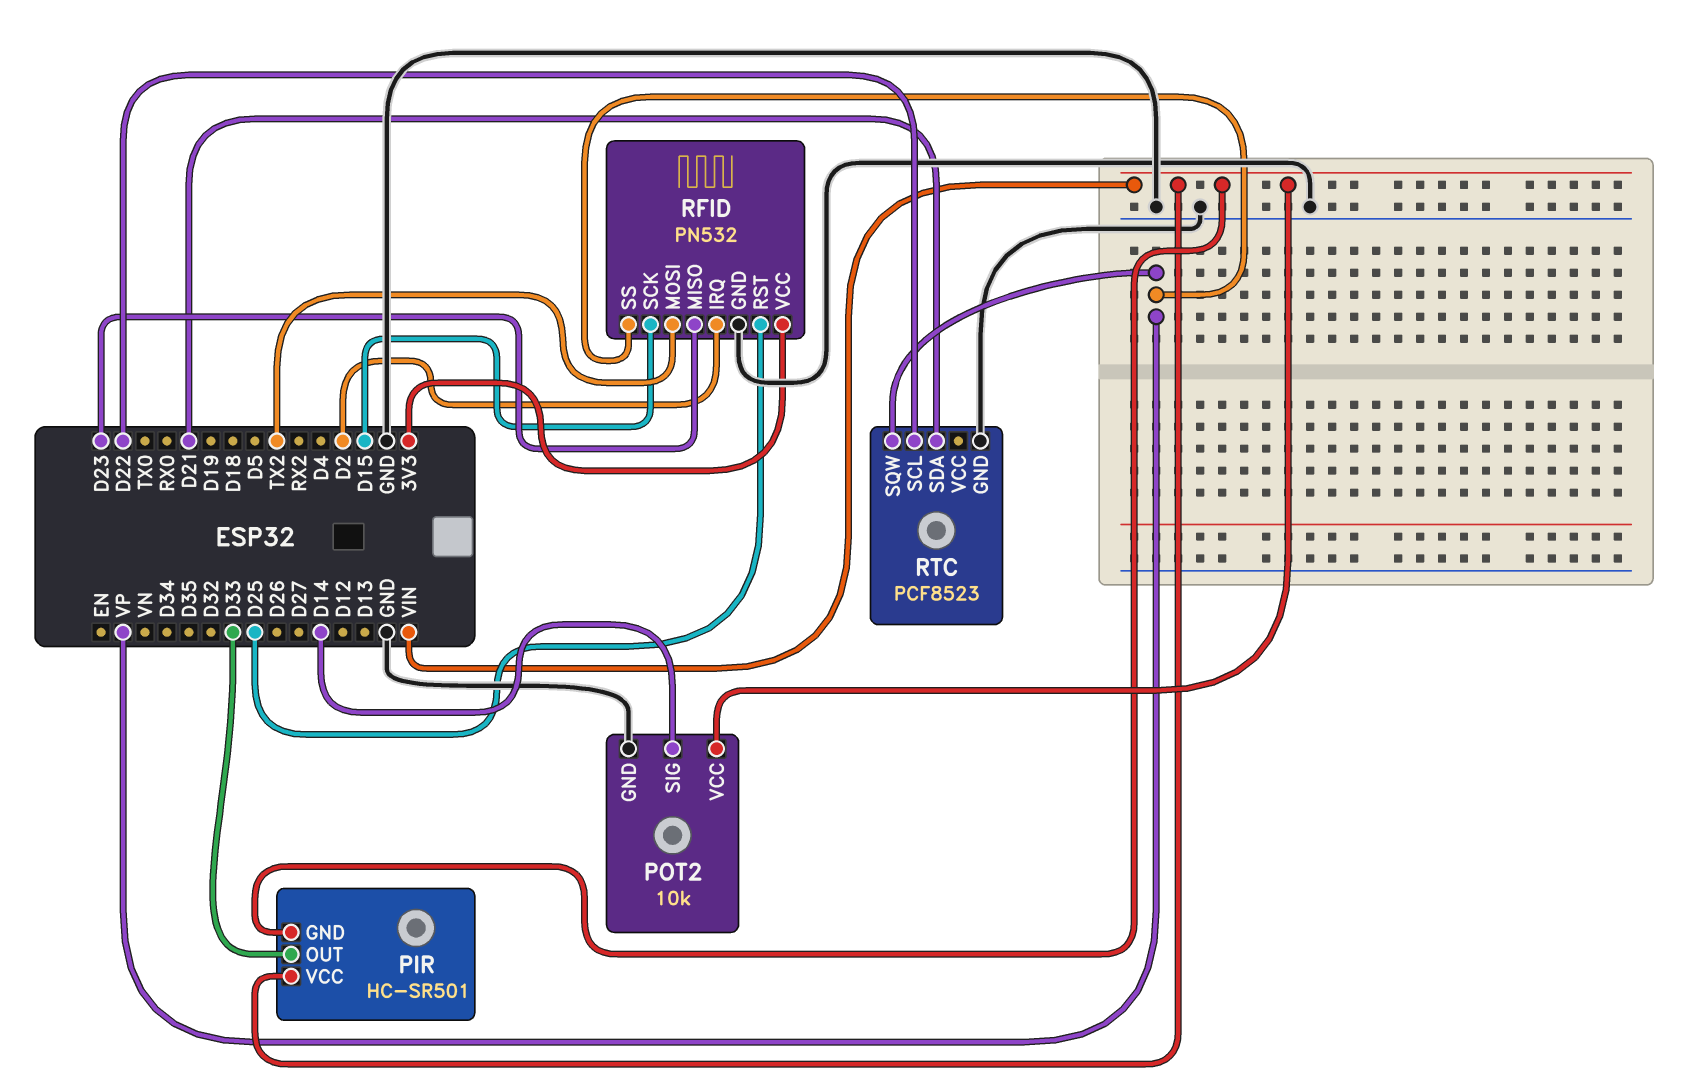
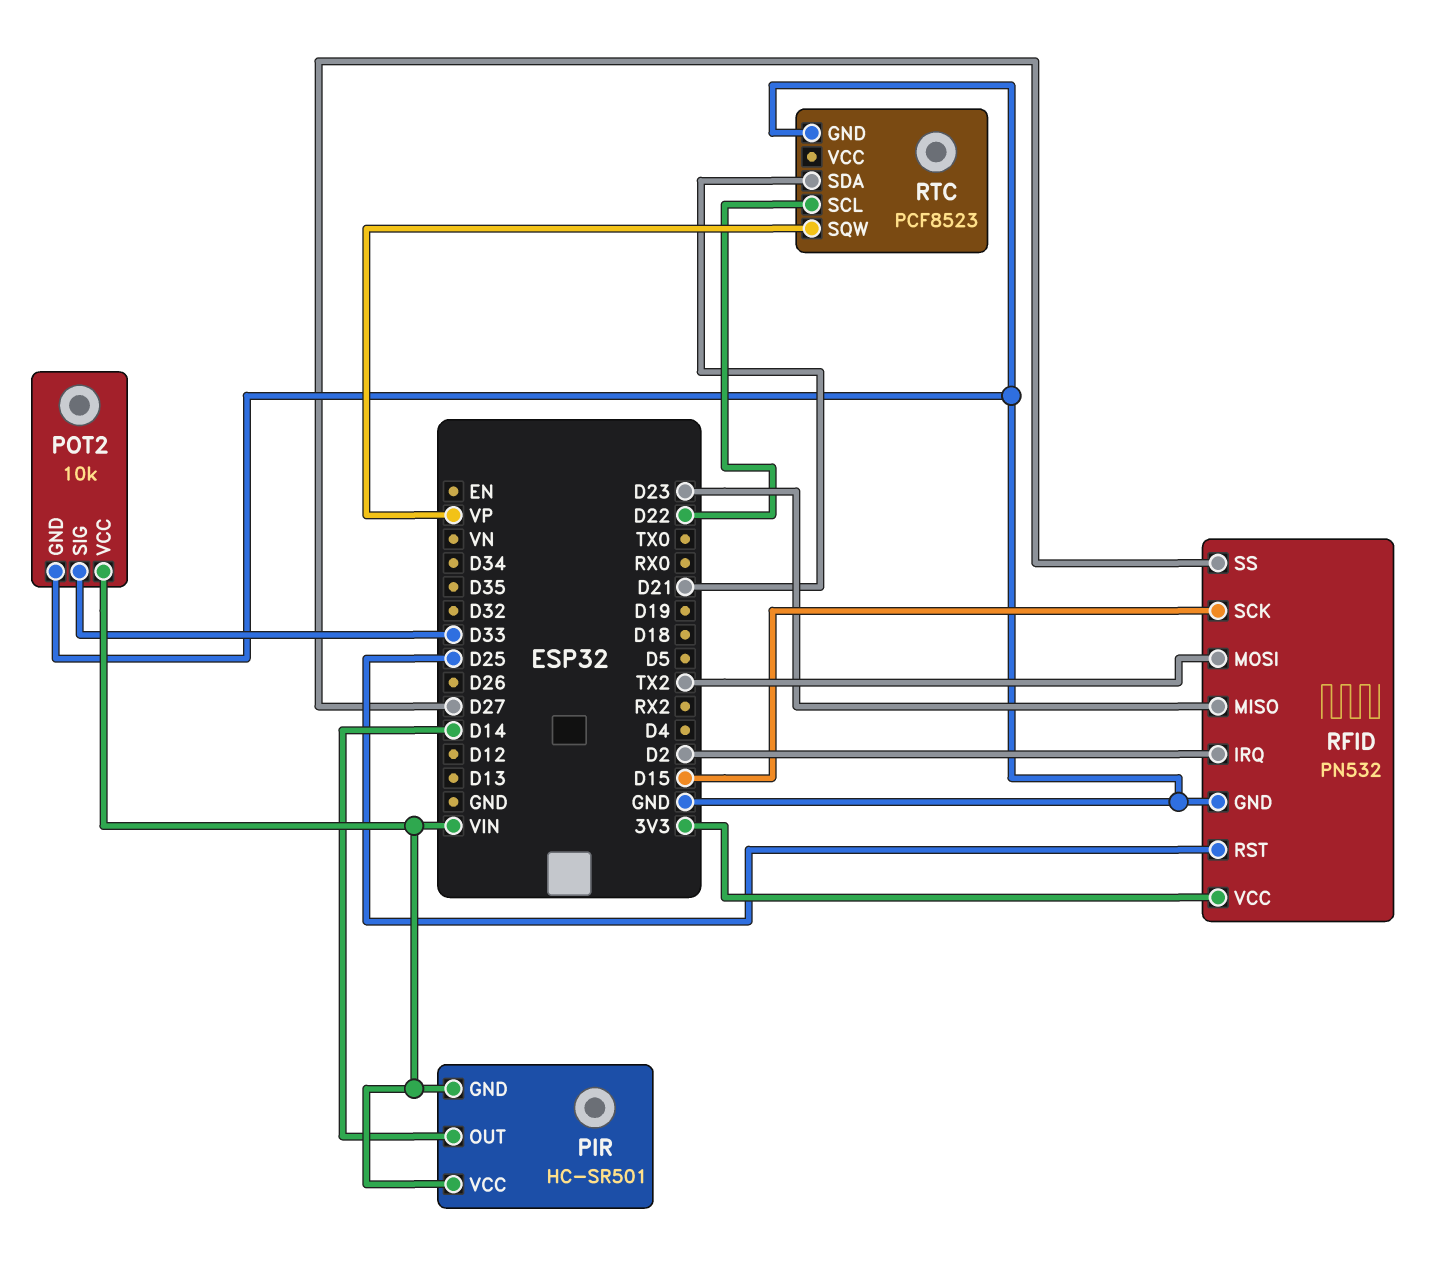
PIR pin OUT: D33 -> D14
POT2 pin SIG: D14 -> D33
RFID pin SS: VP -> D27

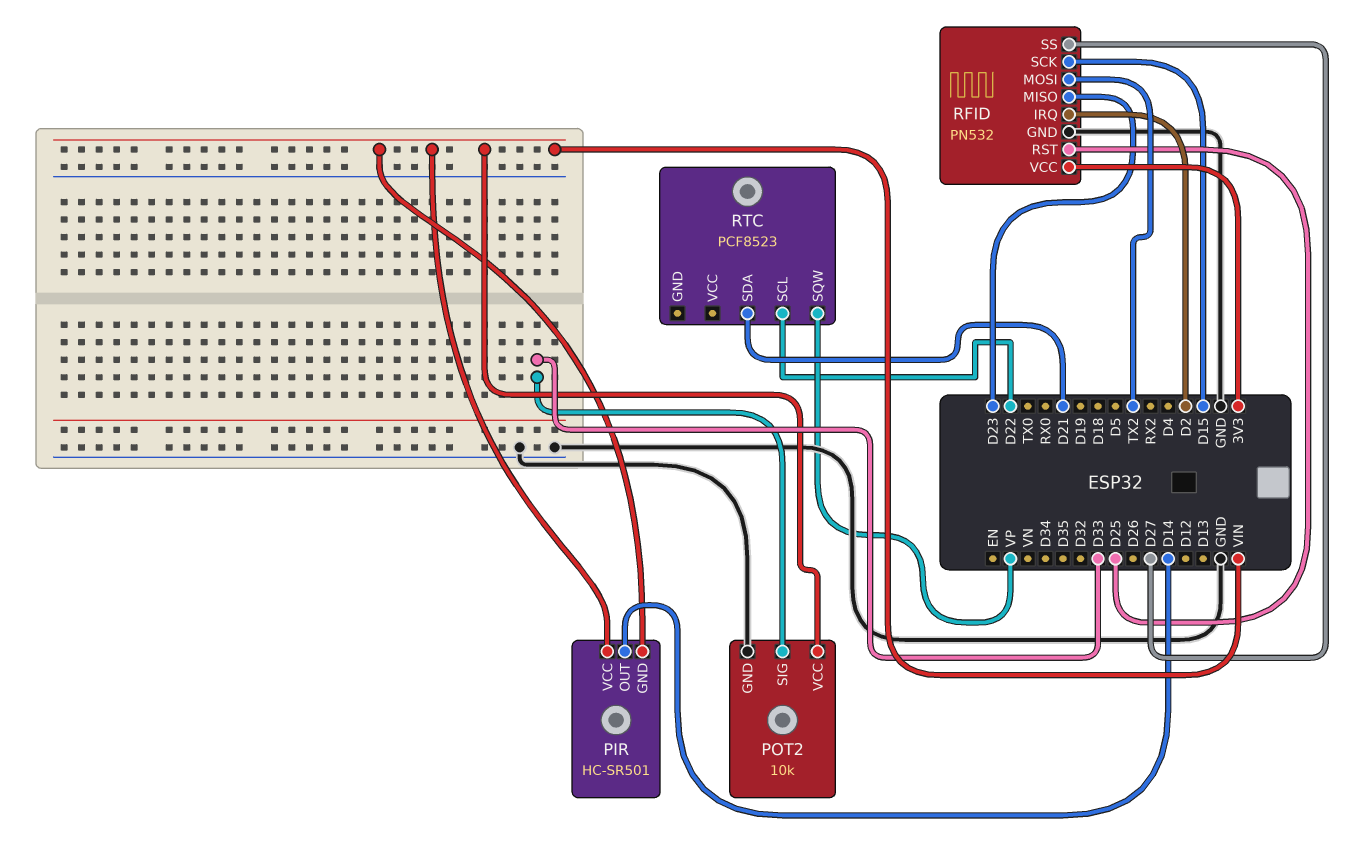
RTC pin GND: GND -> none

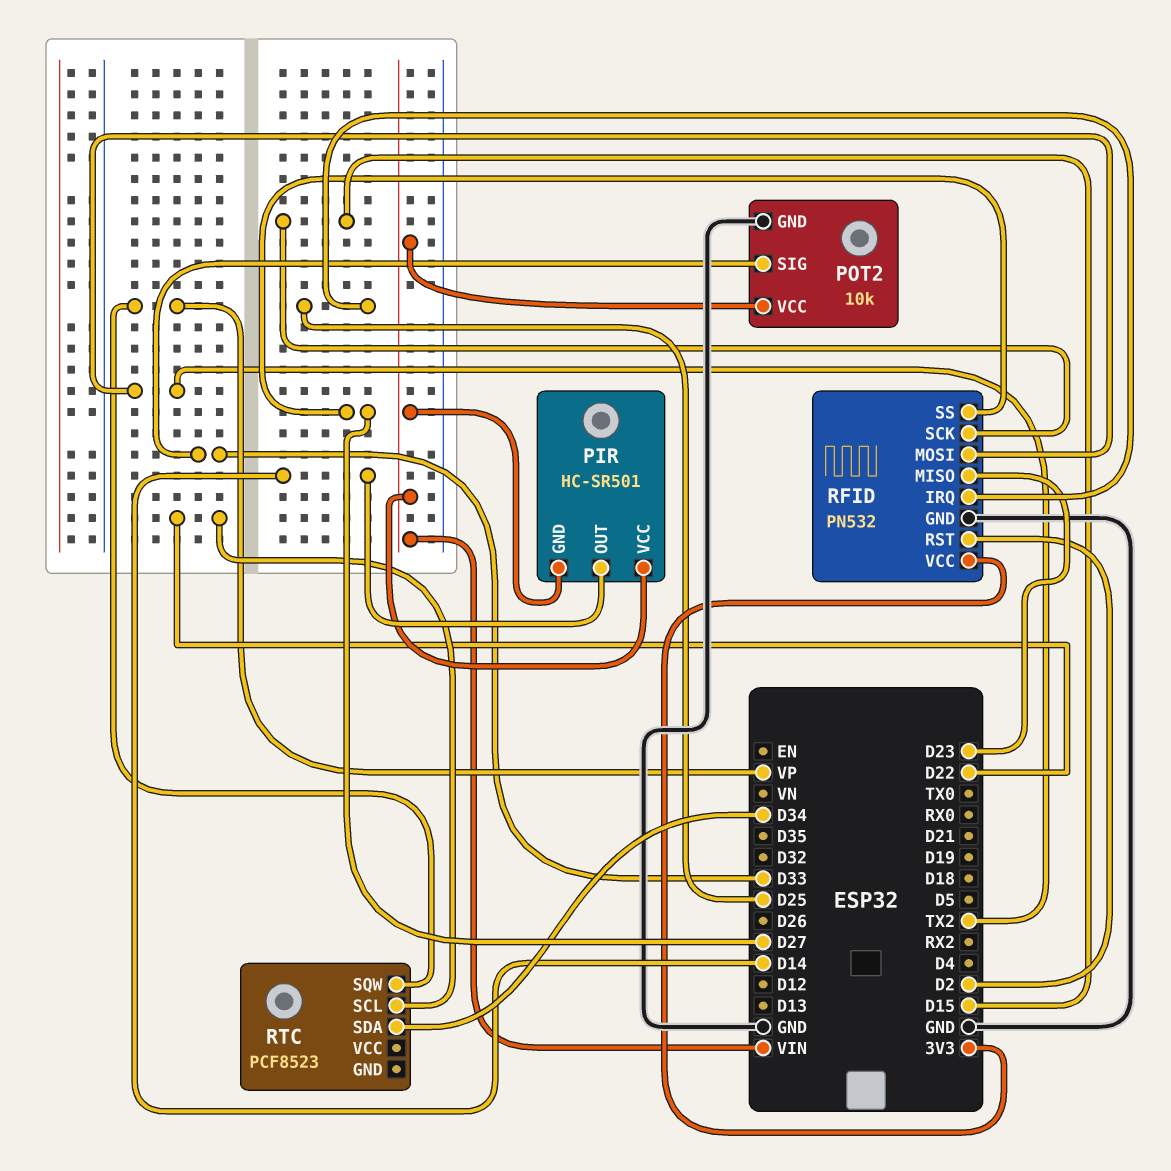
RFID pin IRQ: D2 -> D25
RFID pin RST: D25 -> D2
RTC pin SDA: D21 -> D34

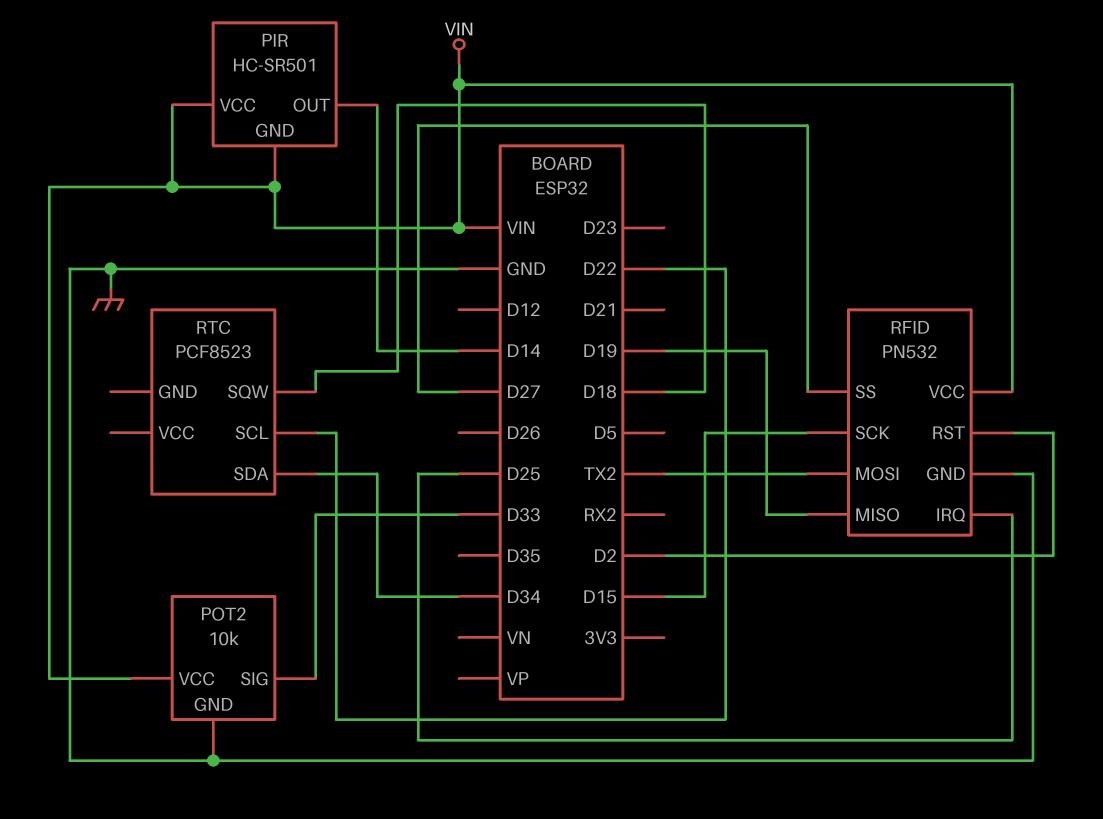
RFID pin MISO: D23 -> D19
RFID pin VCC: 3V3 -> VIN
RTC pin SQW: VP -> D18

